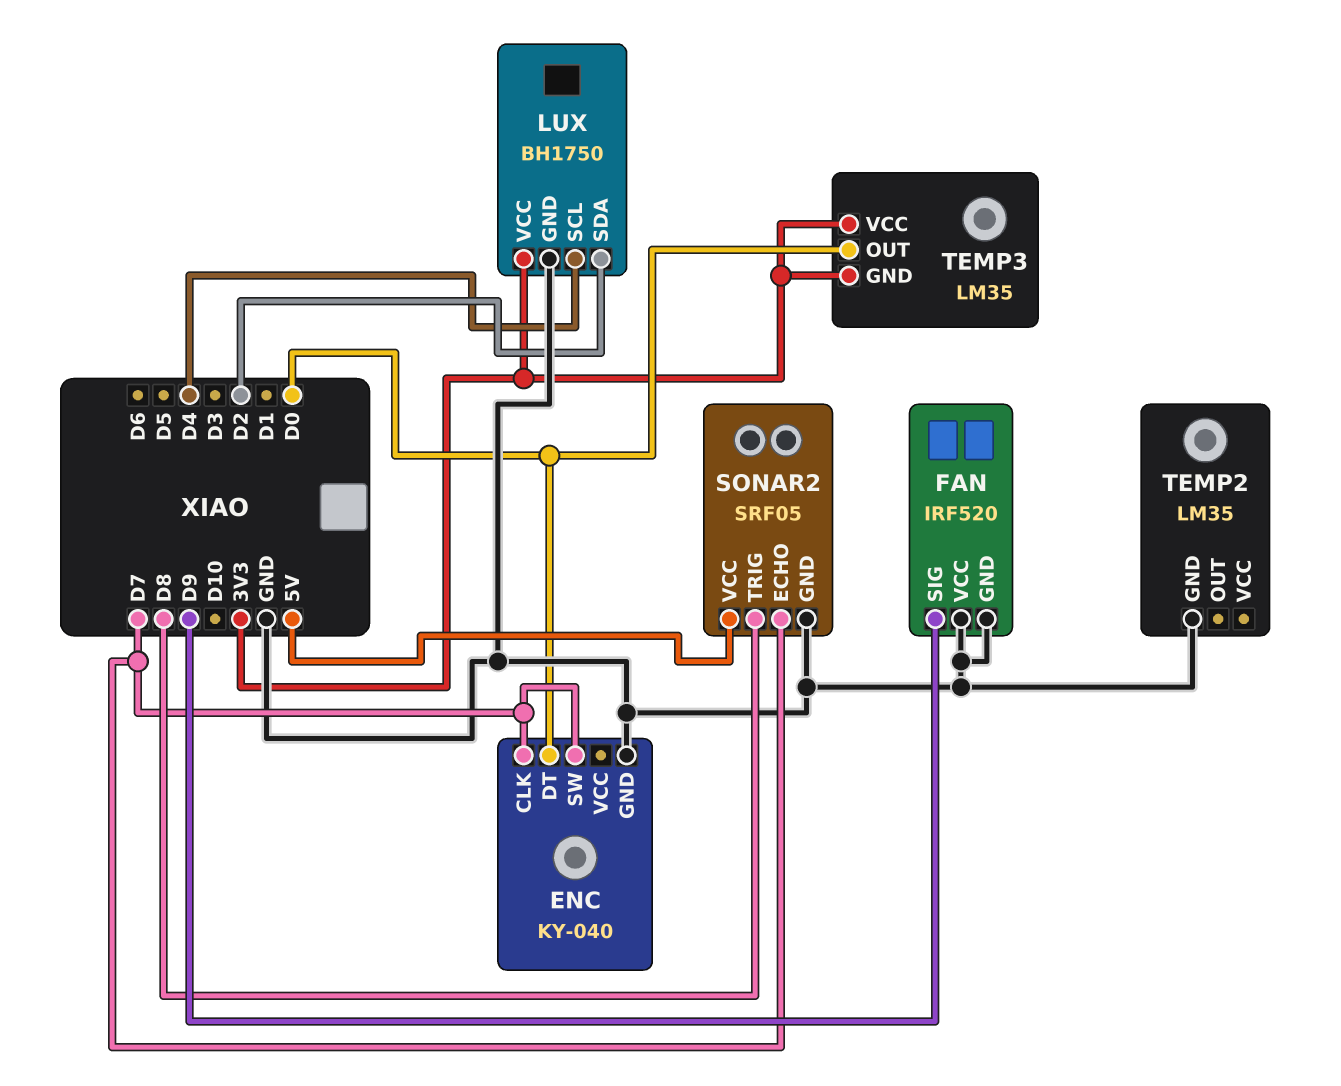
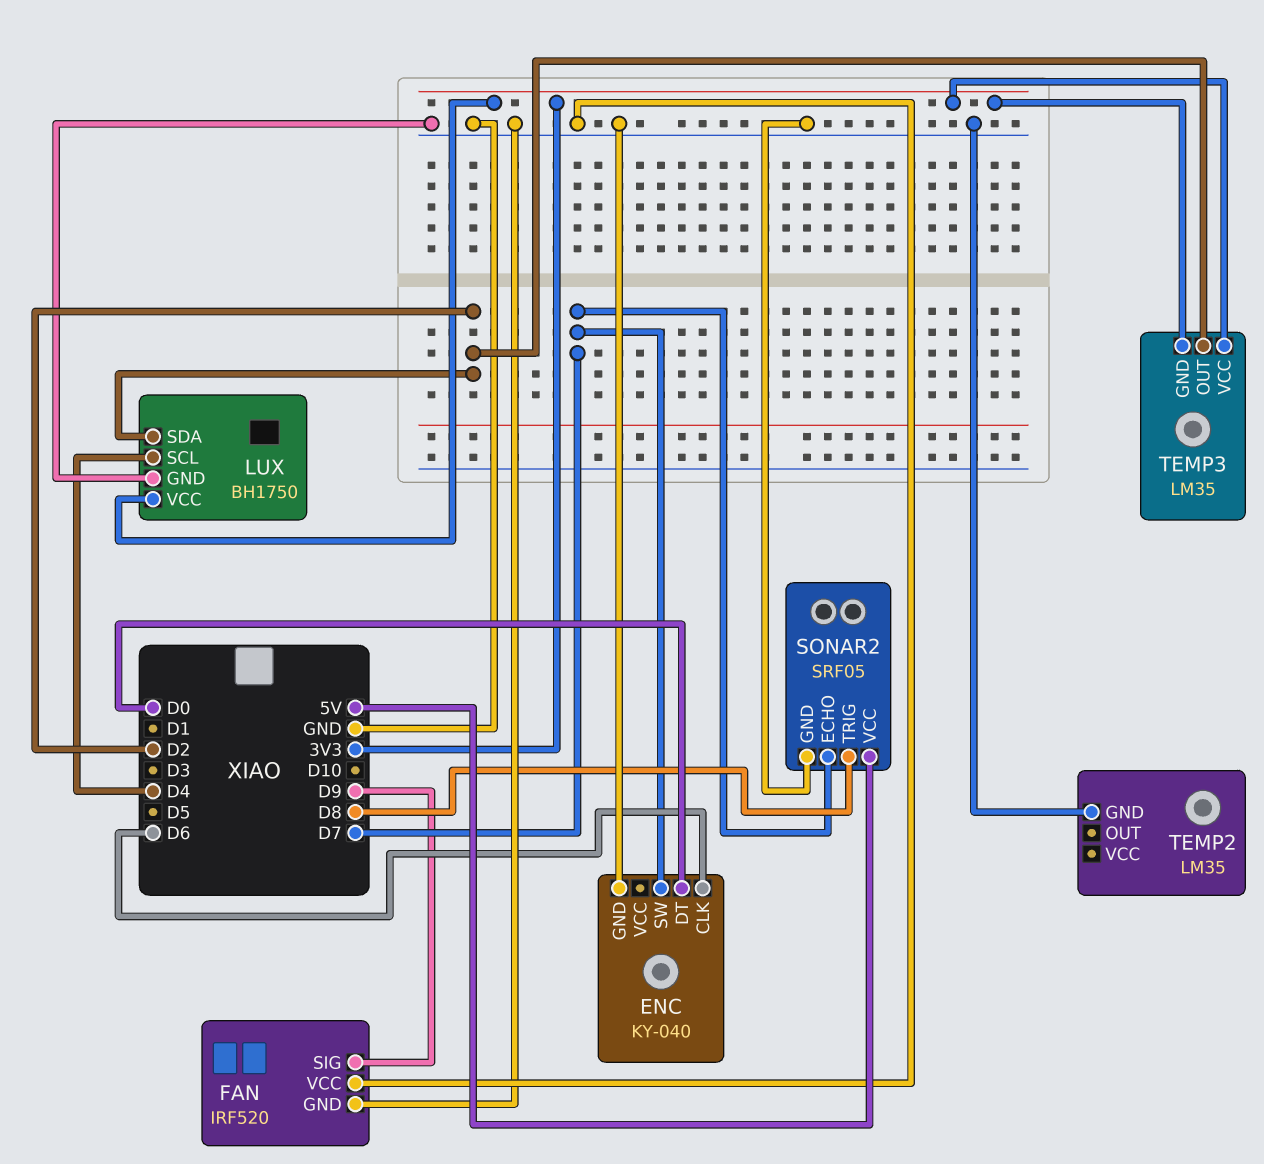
ENC pin CLK: D7 -> D6
TEMP3 pin OUT: D0 -> D2

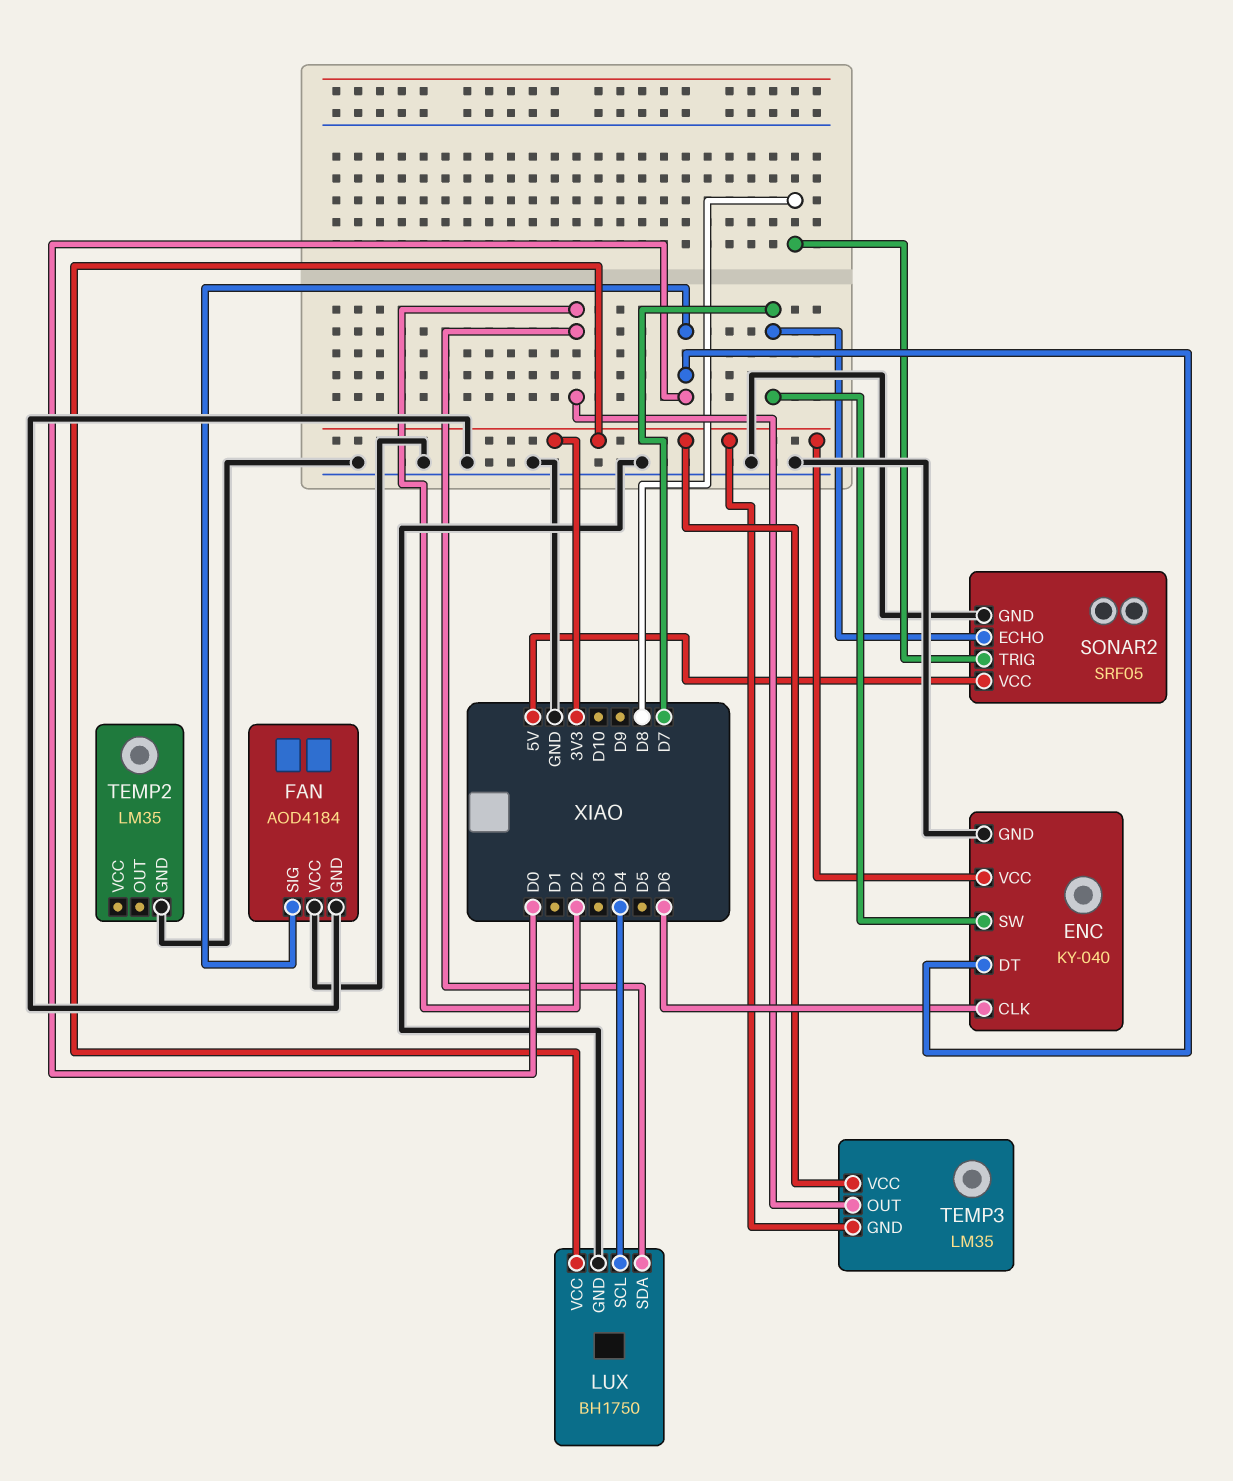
ENC pin VCC: none -> 3V3
FAN: IRF520 -> AOD4184
FAN pin SIG: D9 -> D0

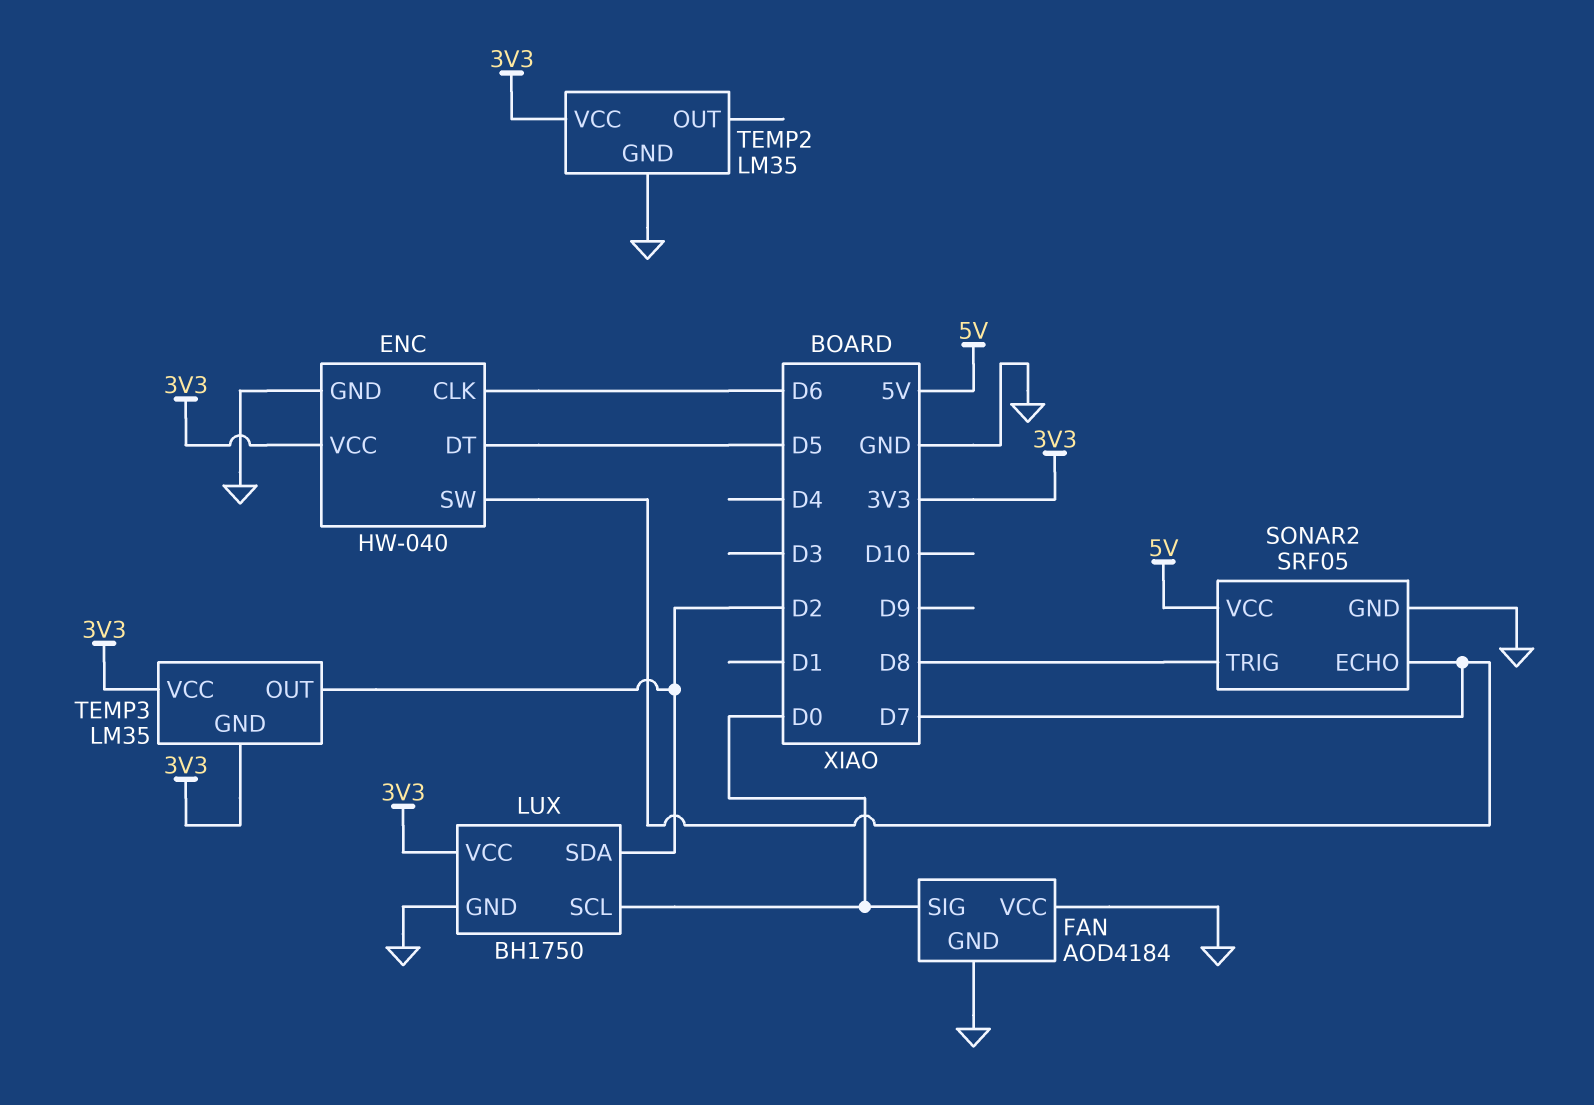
ENC: KY-040 -> HW-040
ENC pin DT: D0 -> D5
LUX pin SCL: D4 -> D0
TEMP2 pin VCC: none -> 3V3

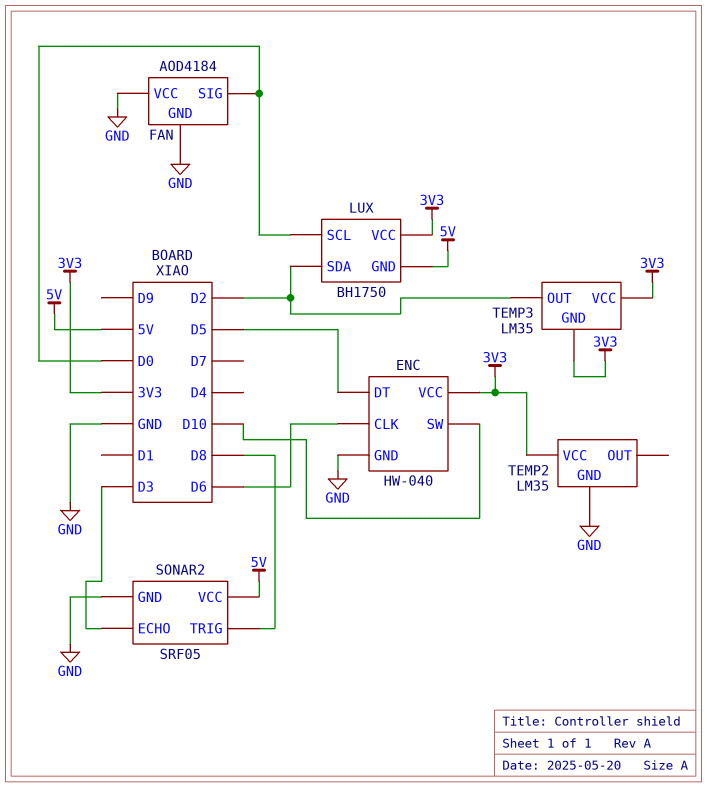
ENC pin SW: D7 -> D10
LUX pin GND: GND -> 5V
SONAR2 pin ECHO: D7 -> D3

